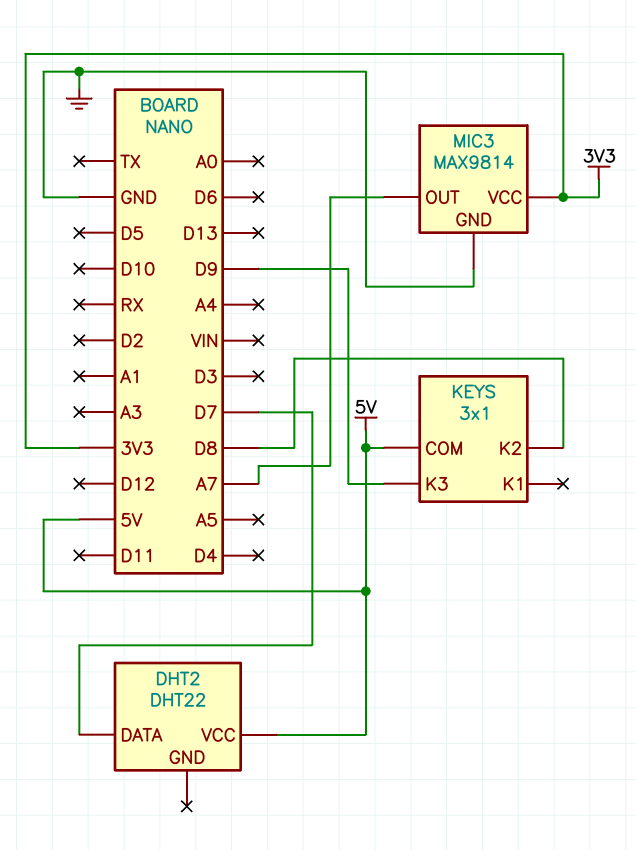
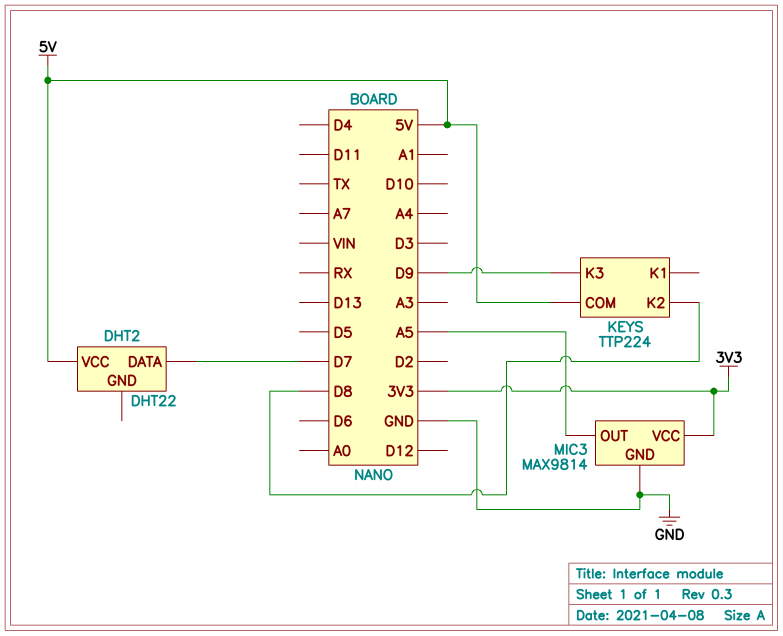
KEYS: 3x1 -> TTP224
MIC3 pin OUT: A7 -> A5

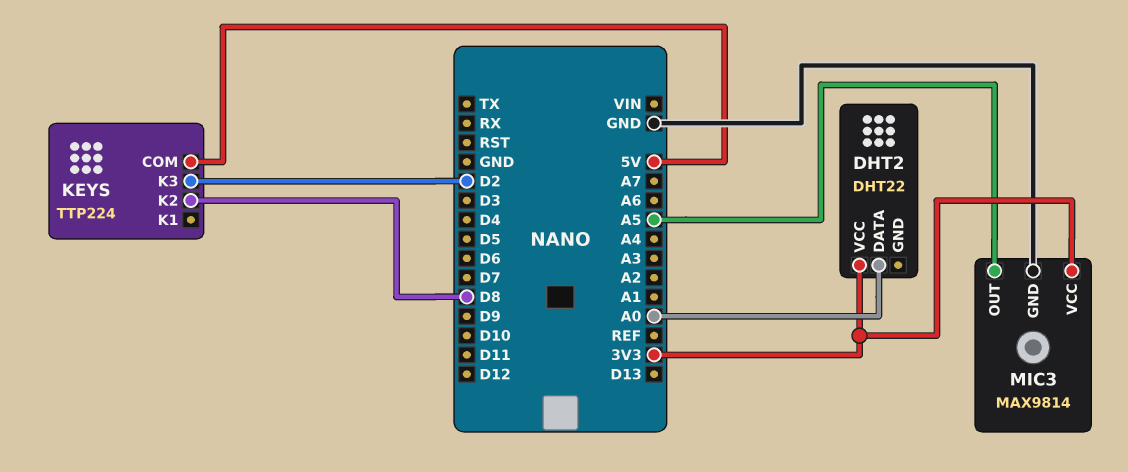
DHT2 pin DATA: D7 -> A0
DHT2 pin VCC: 5V -> 3V3
KEYS pin K3: D9 -> D2

